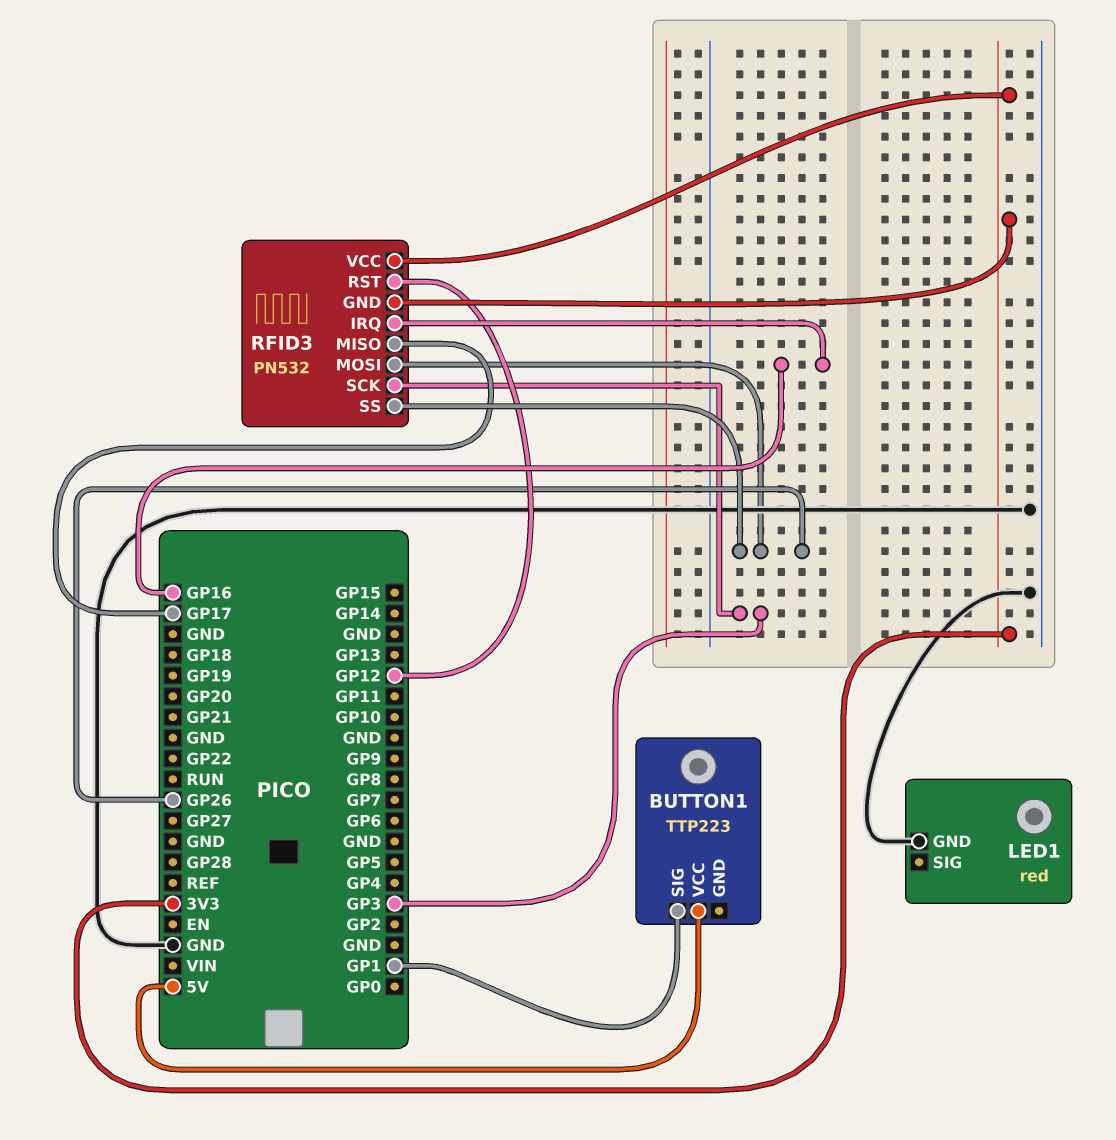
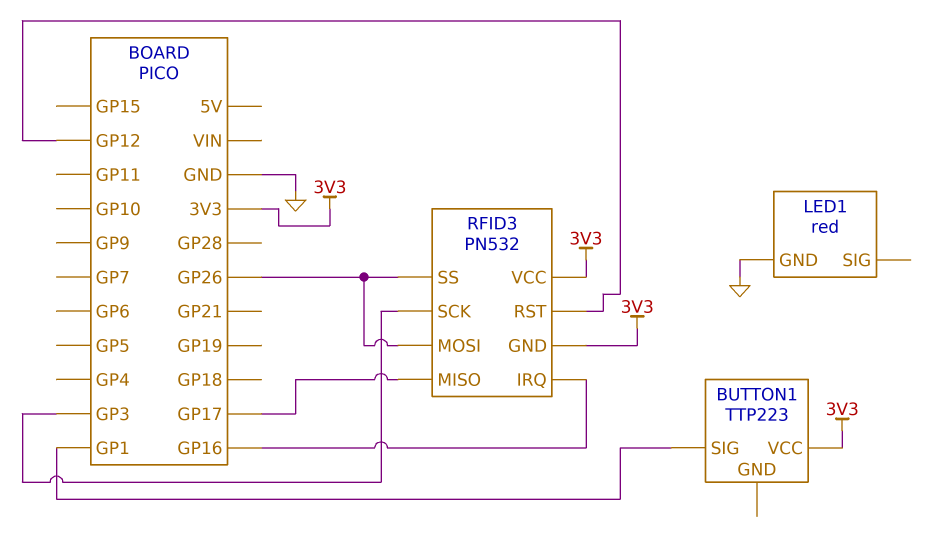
BUTTON1 pin VCC: 5V -> 3V3

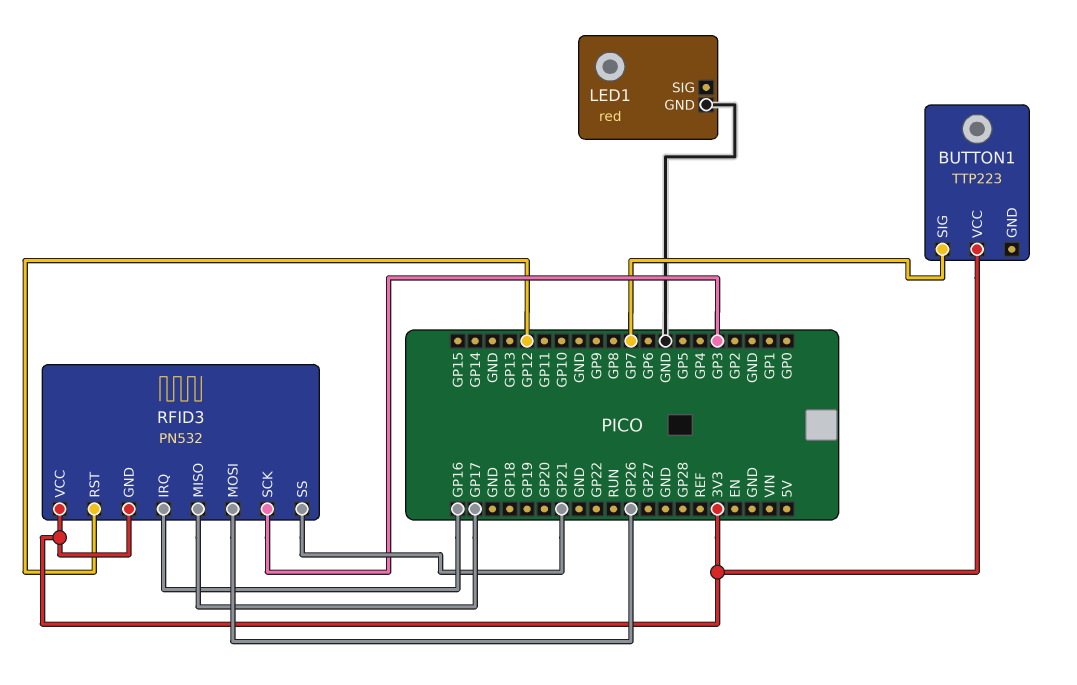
BUTTON1 pin SIG: GP1 -> GP7
RFID3 pin SS: GP26 -> GP21

